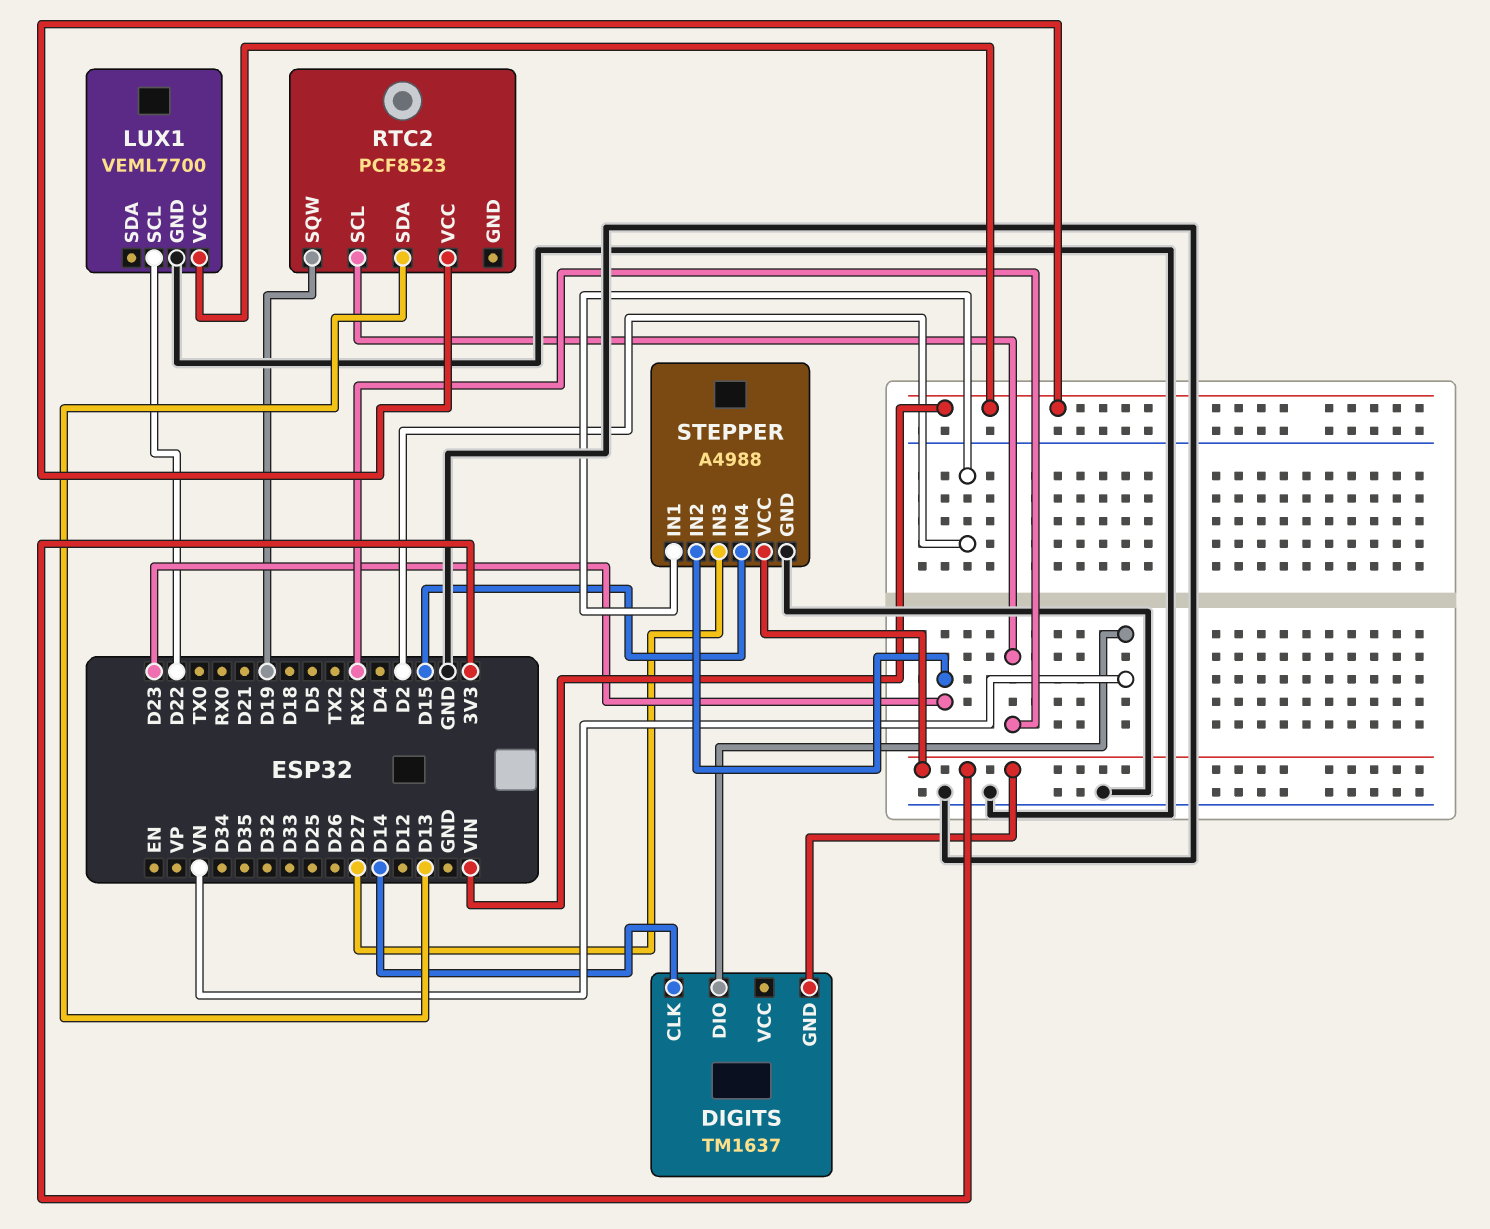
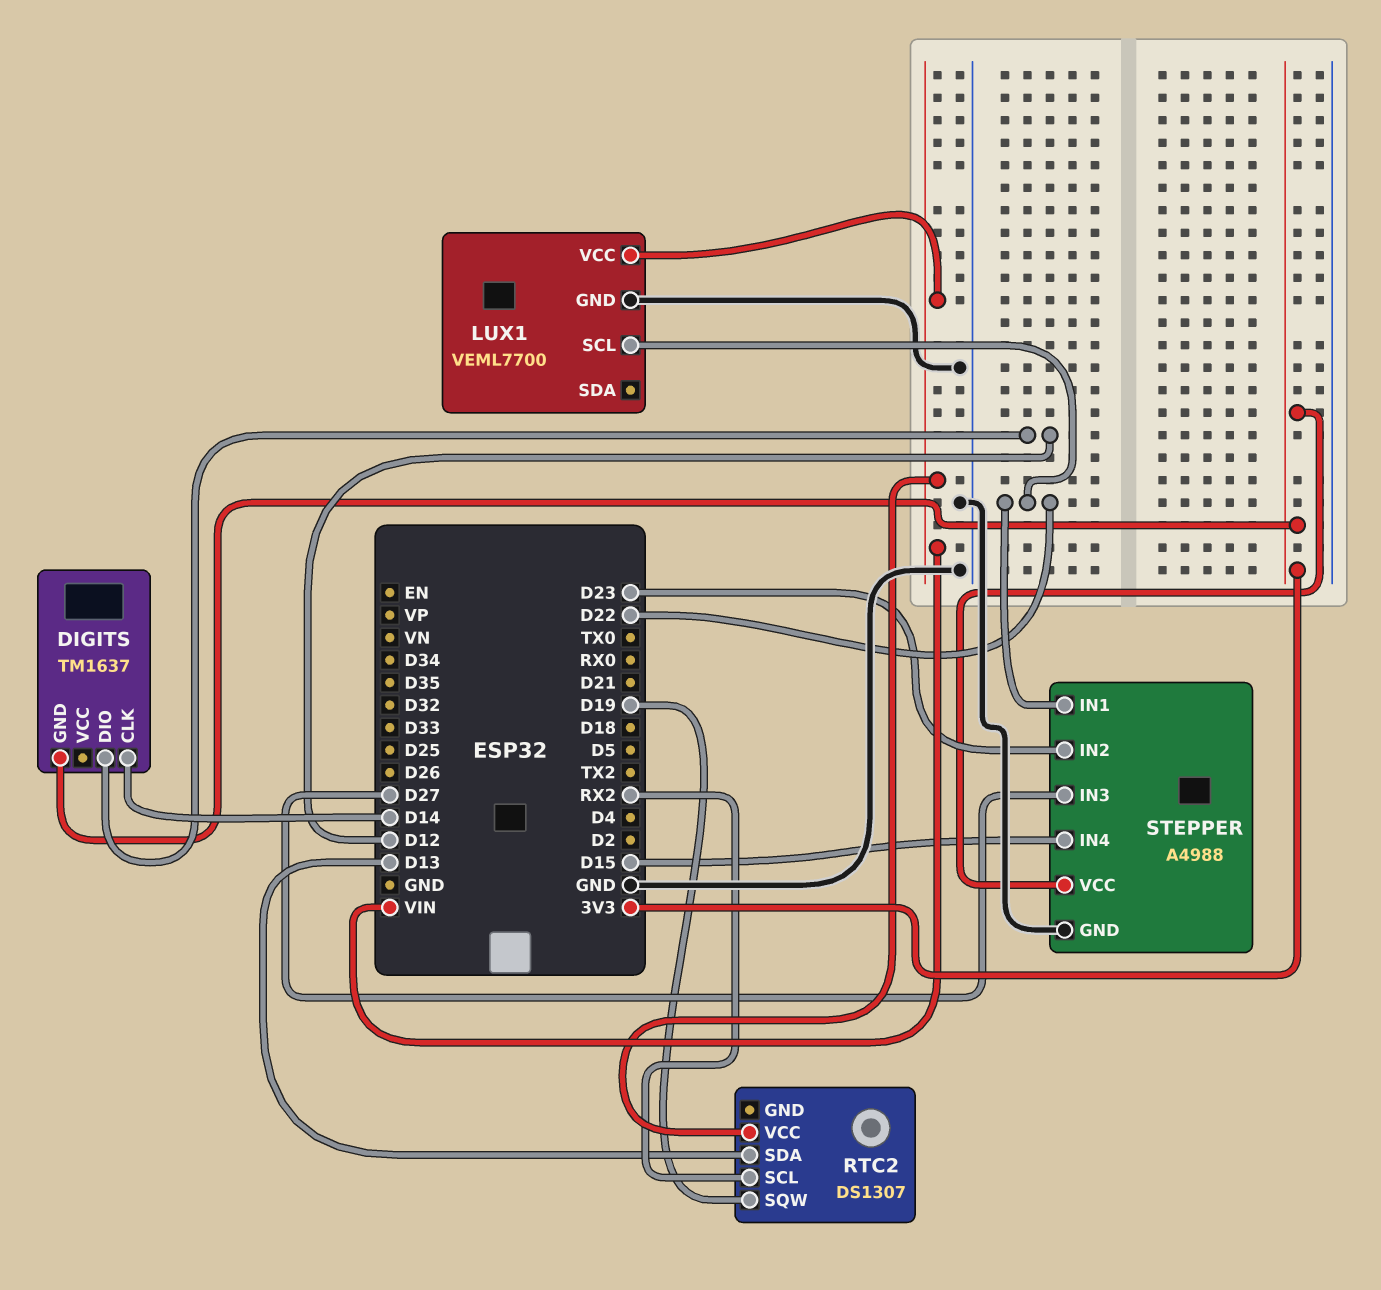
DIGITS pin DIO: VN -> D12
RTC2: PCF8523 -> DS1307
STEPPER pin IN1: D2 -> D22

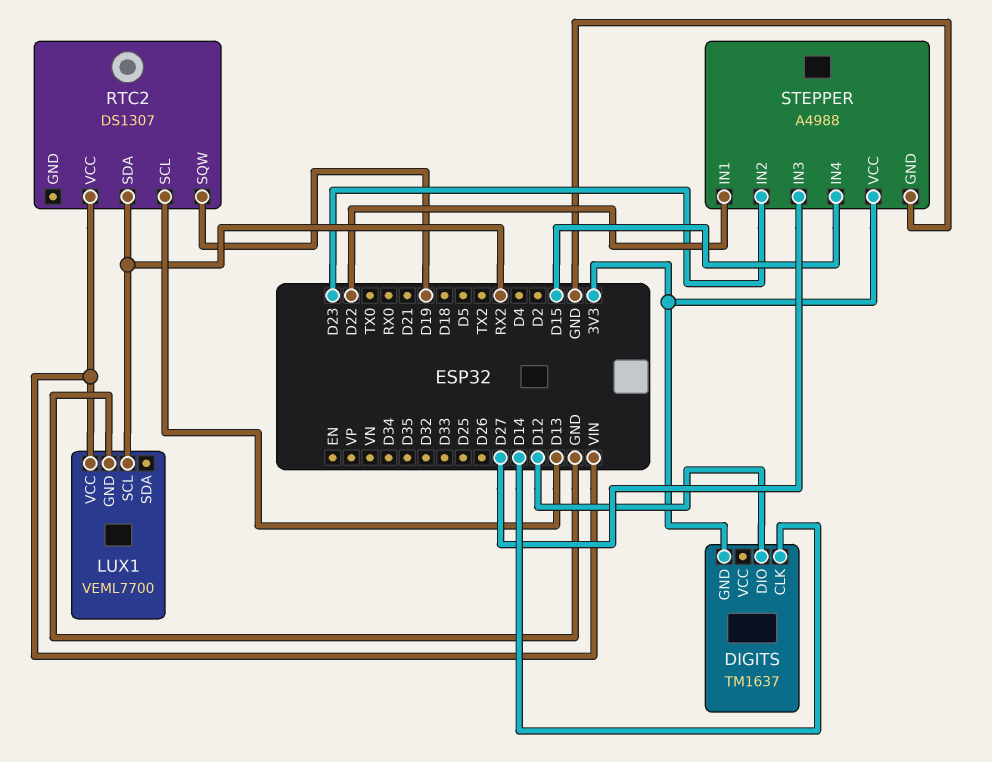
LUX1 pin SCL: D22 -> RX2
RTC2 pin SCL: RX2 -> D13
RTC2 pin SDA: D13 -> RX2

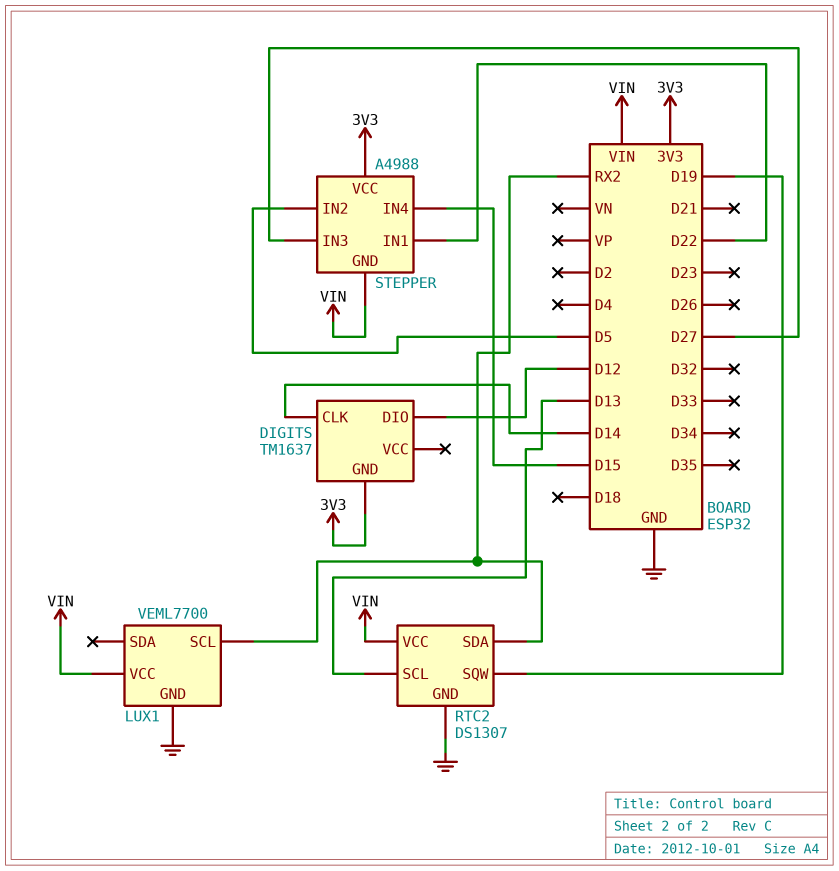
RTC2 pin GND: none -> GND
STEPPER pin GND: GND -> VIN
STEPPER pin IN2: D23 -> D5

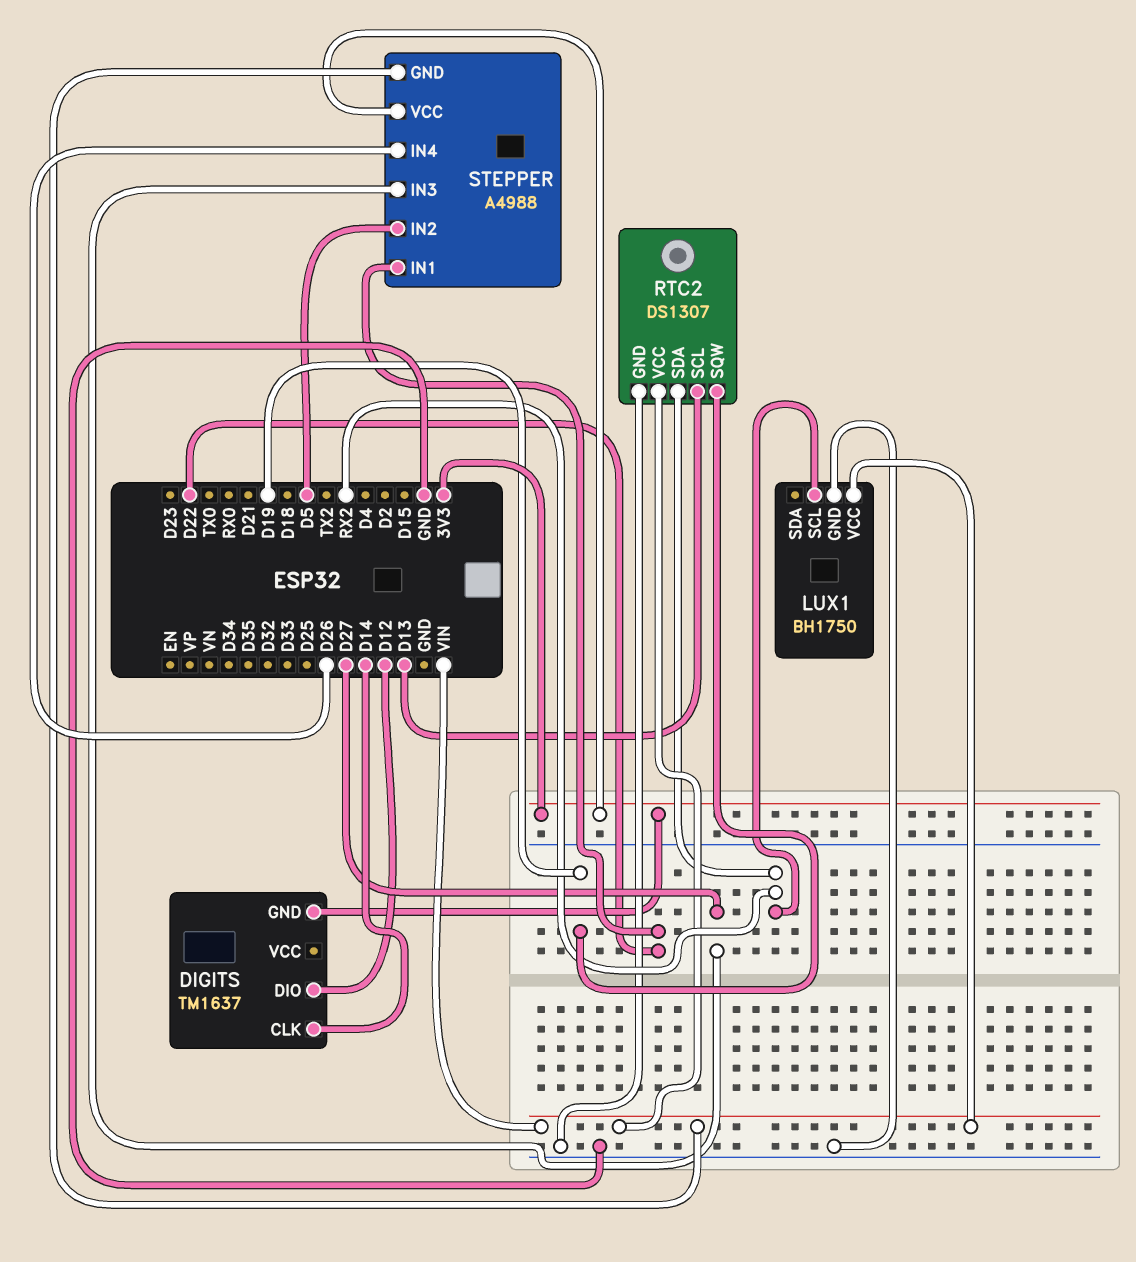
LUX1: VEML7700 -> BH1750
STEPPER pin IN4: D15 -> D26

